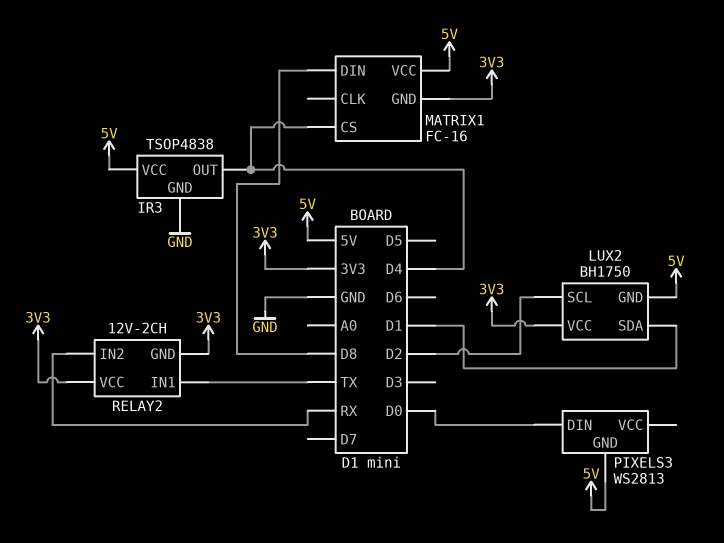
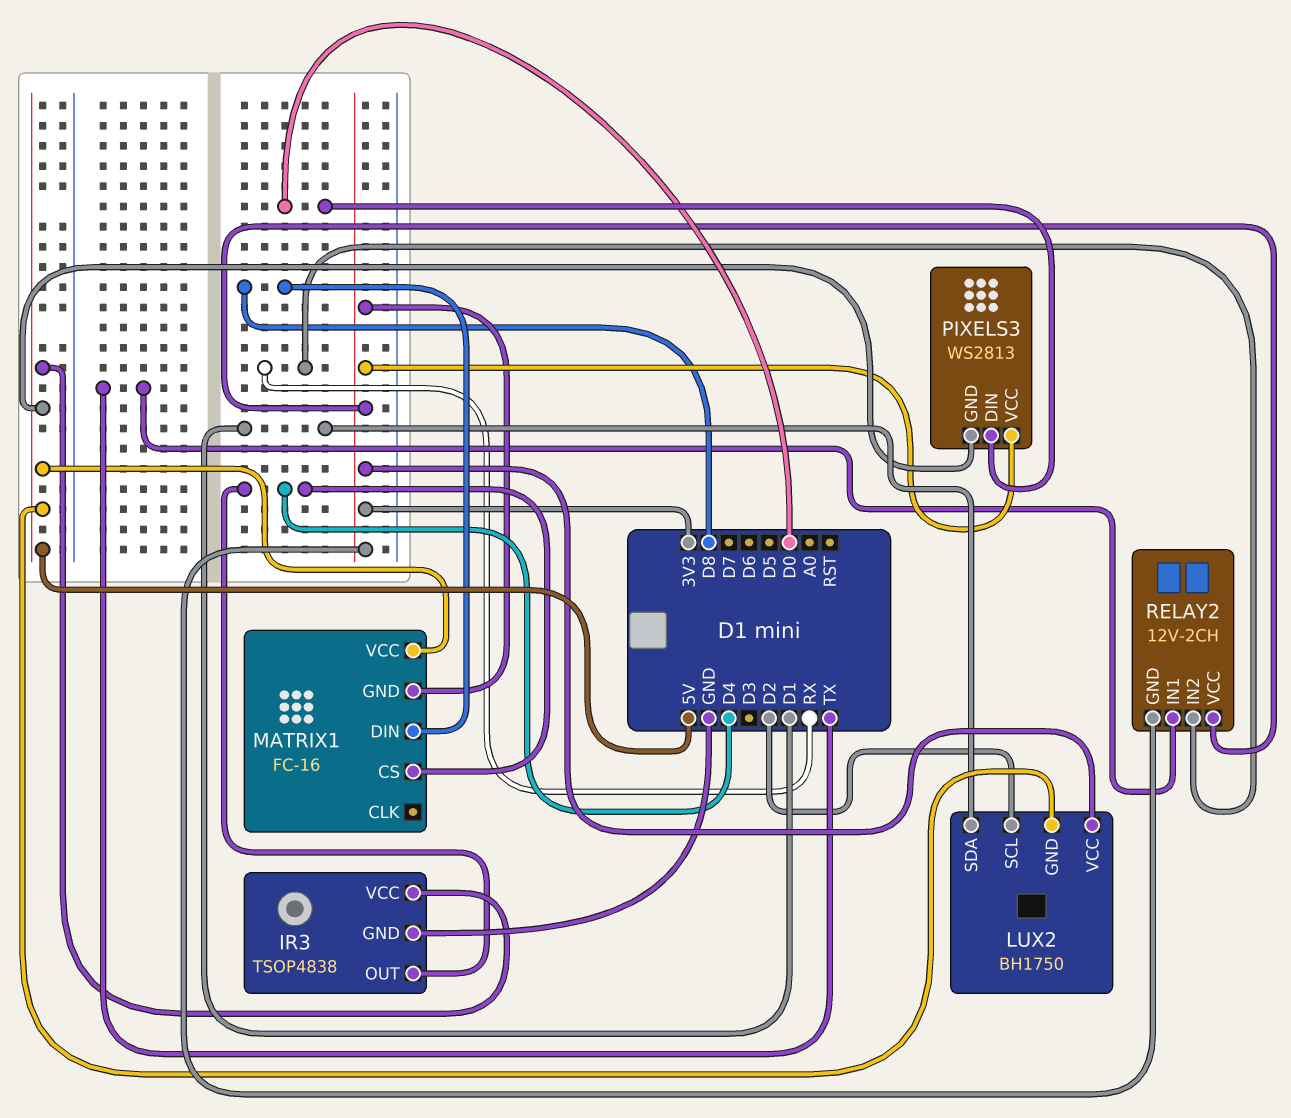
PIXELS3 pin VCC: none -> 3V3

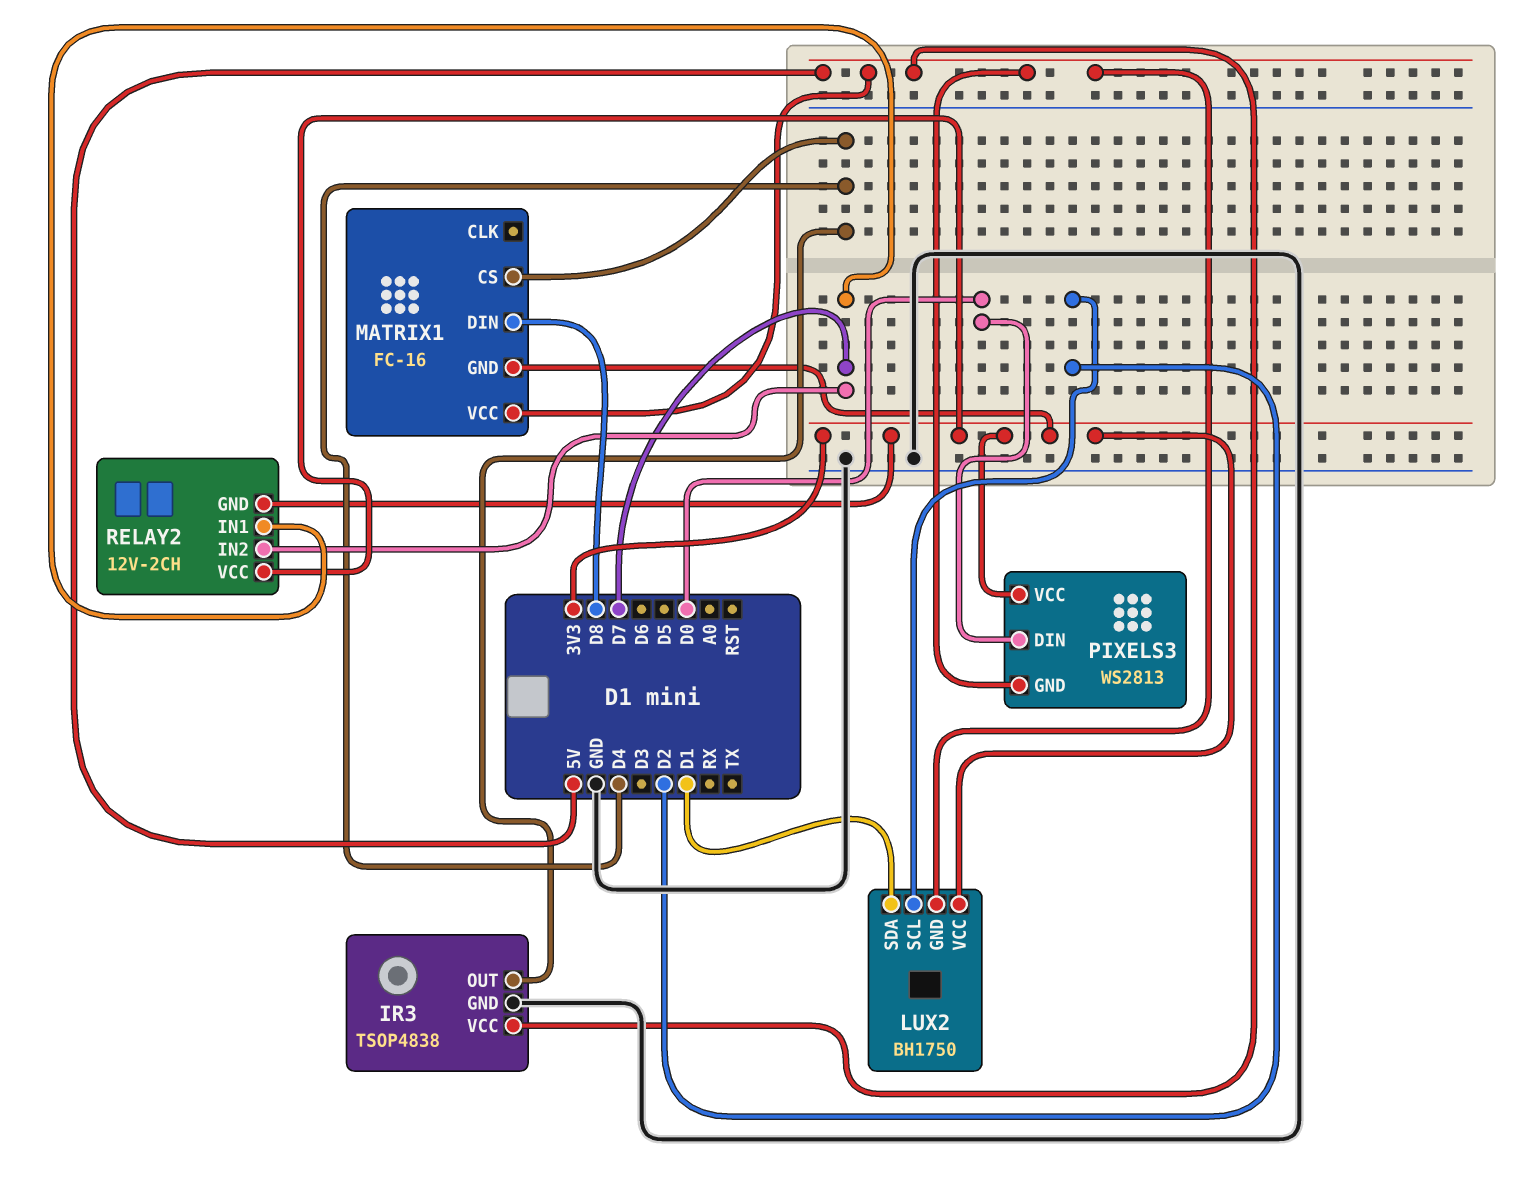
RELAY2 pin IN1: TX -> D7
RELAY2 pin IN2: RX -> D7

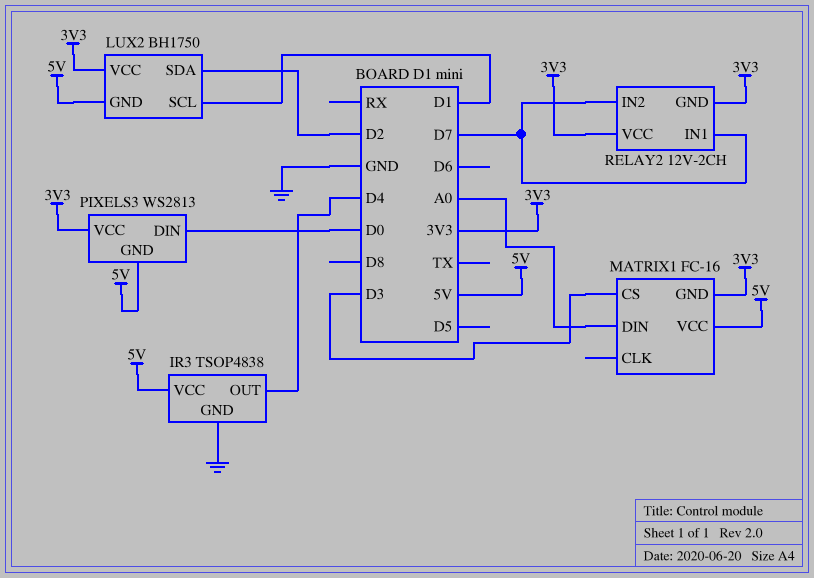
LUX2 pin SCL: D2 -> D1
LUX2 pin SDA: D1 -> D2
MATRIX1 pin CS: D4 -> D3
MATRIX1 pin DIN: D8 -> A0

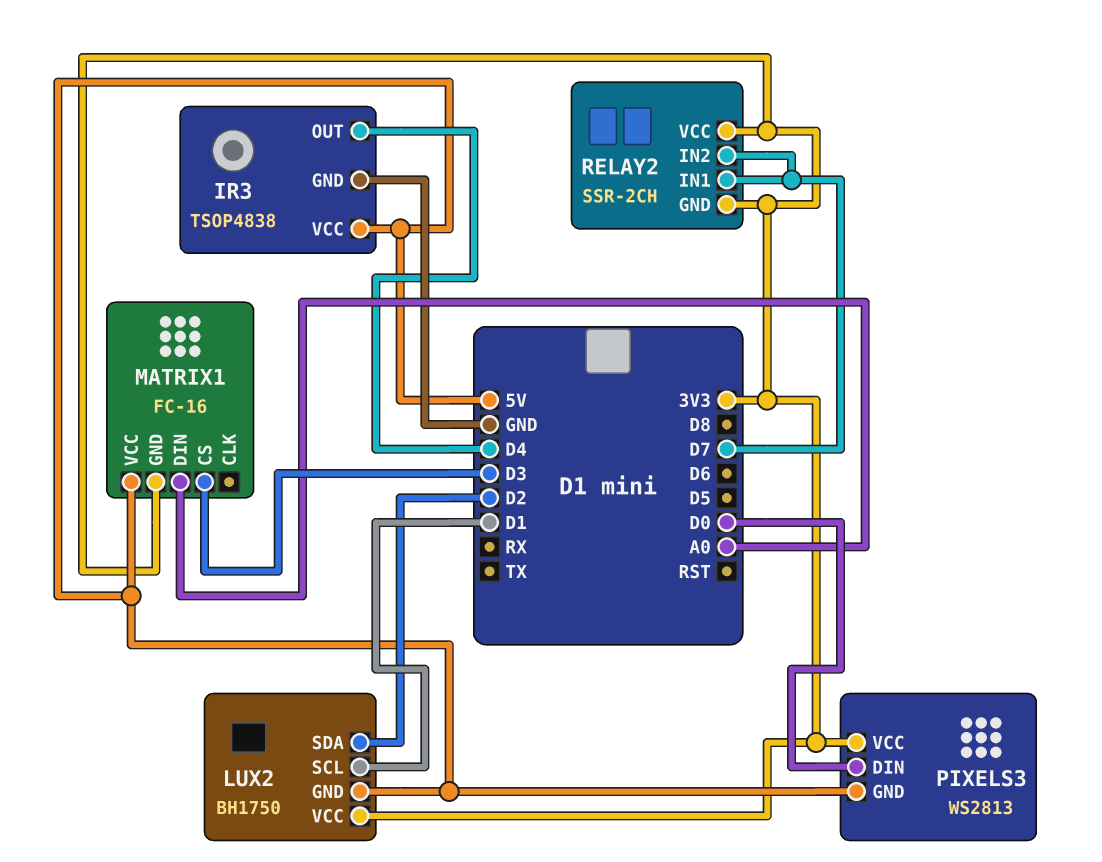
RELAY2: 12V-2CH -> SSR-2CH

